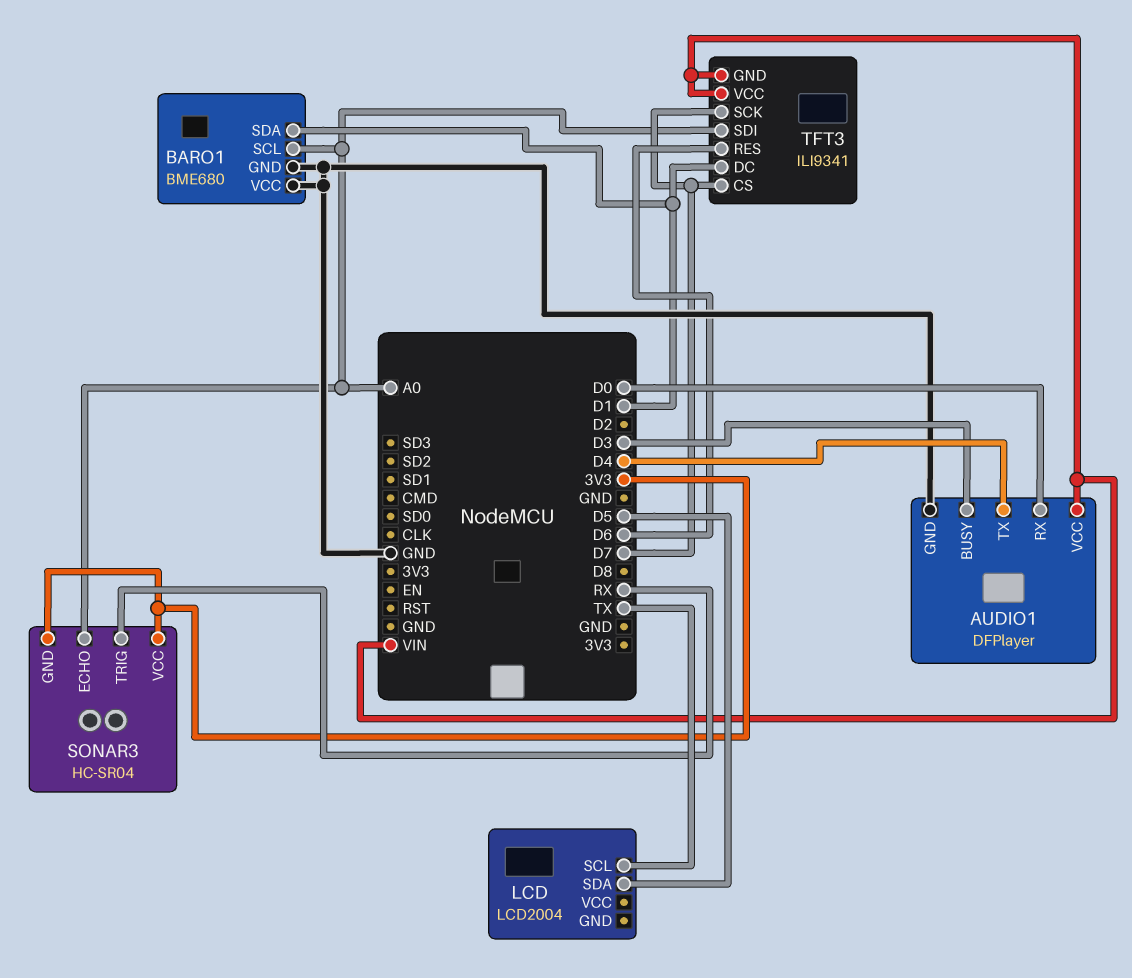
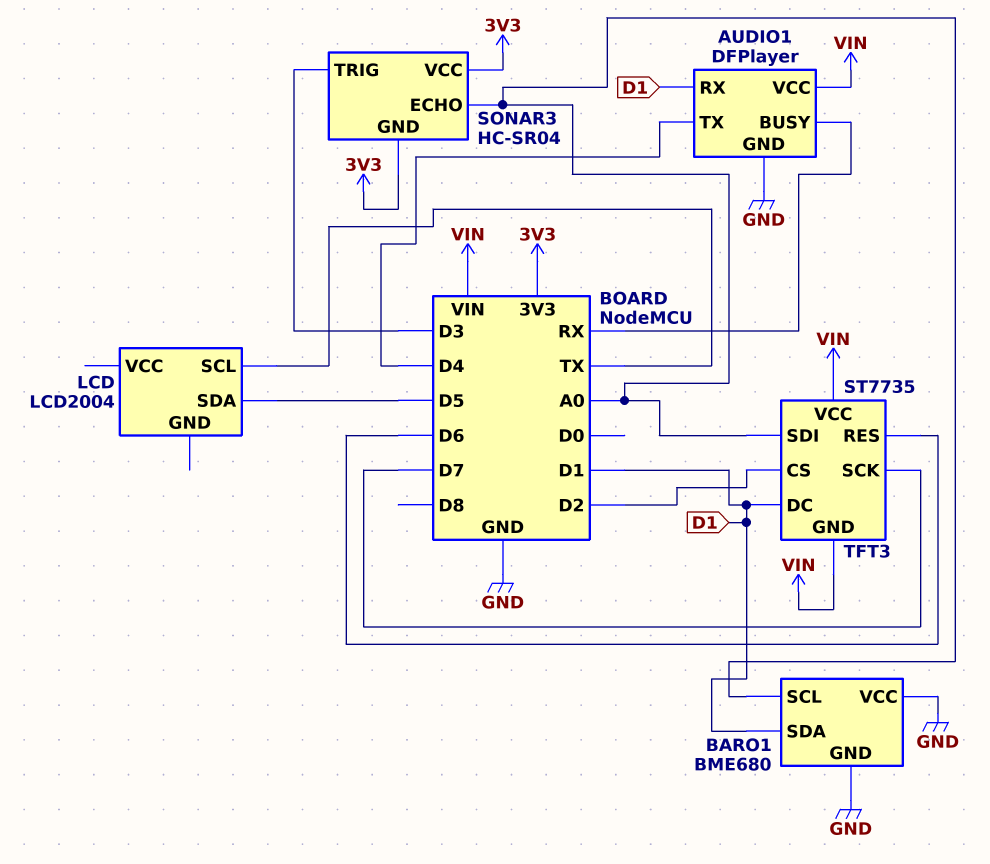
AUDIO1 pin BUSY: D3 -> RX
AUDIO1 pin RX: D0 -> D1
SONAR3 pin TRIG: RX -> D3
TFT3: ILI9341 -> ST7735
TFT3 pin CS: D7 -> D2

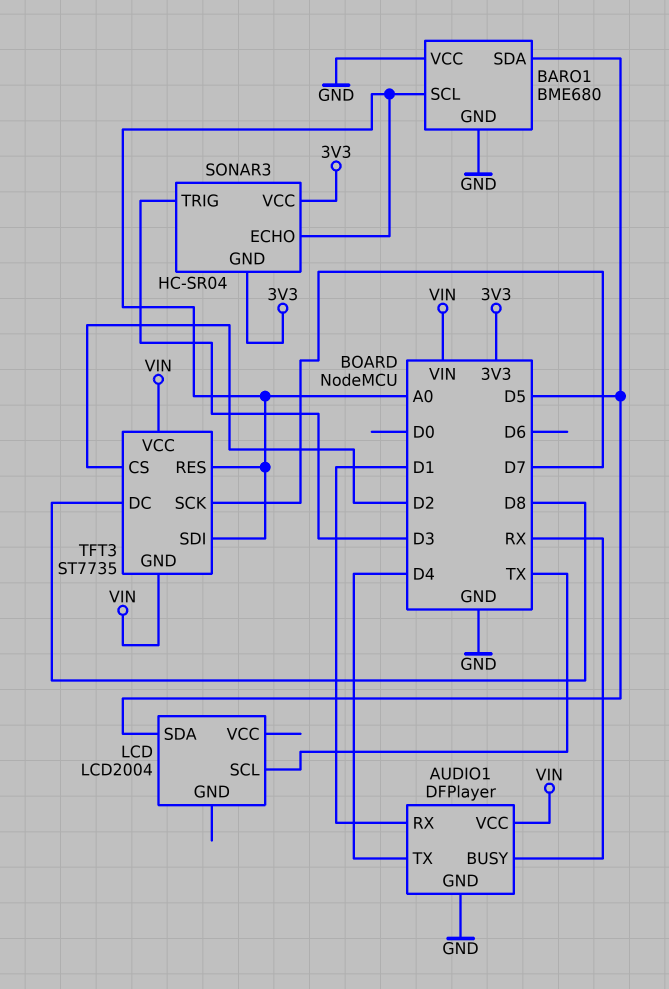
BARO1 pin SDA: D1 -> D5
TFT3 pin DC: D1 -> D8
TFT3 pin RES: D6 -> A0

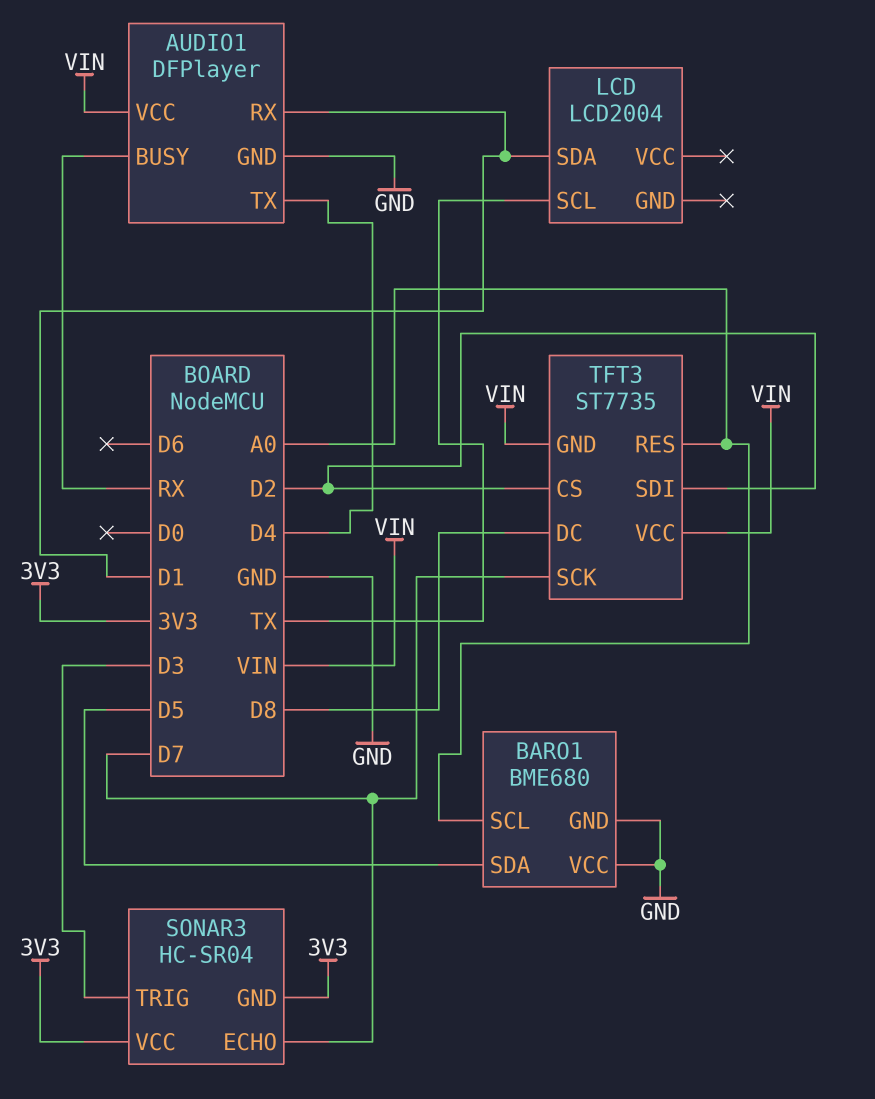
LCD pin SDA: D5 -> D1
SONAR3 pin ECHO: A0 -> D7
TFT3 pin SDI: A0 -> D2

